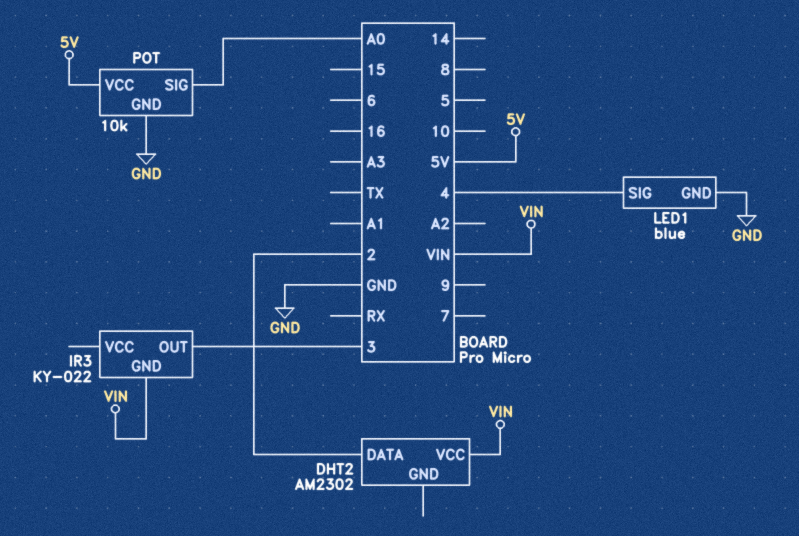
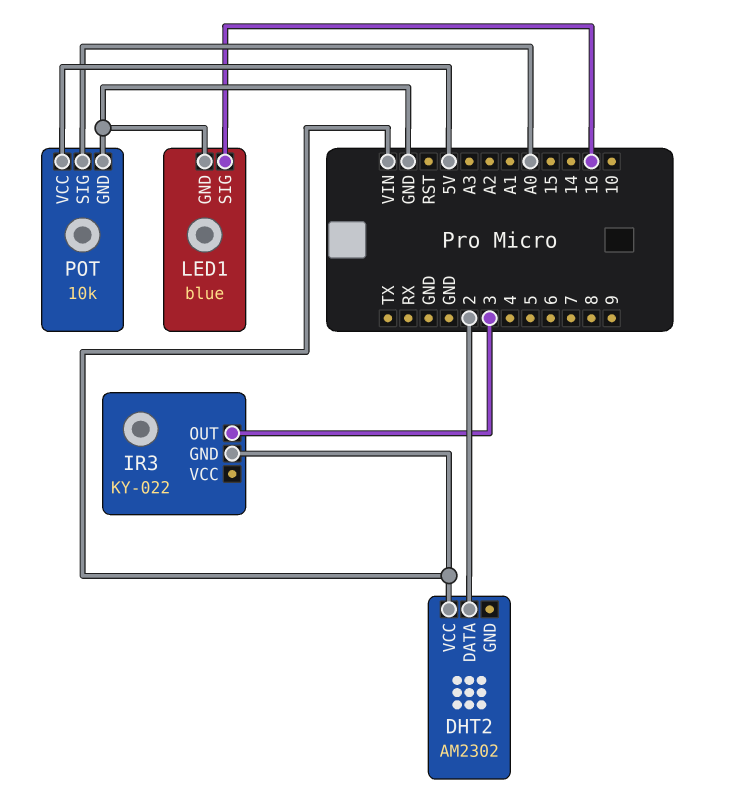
LED1 pin SIG: 4 -> 16

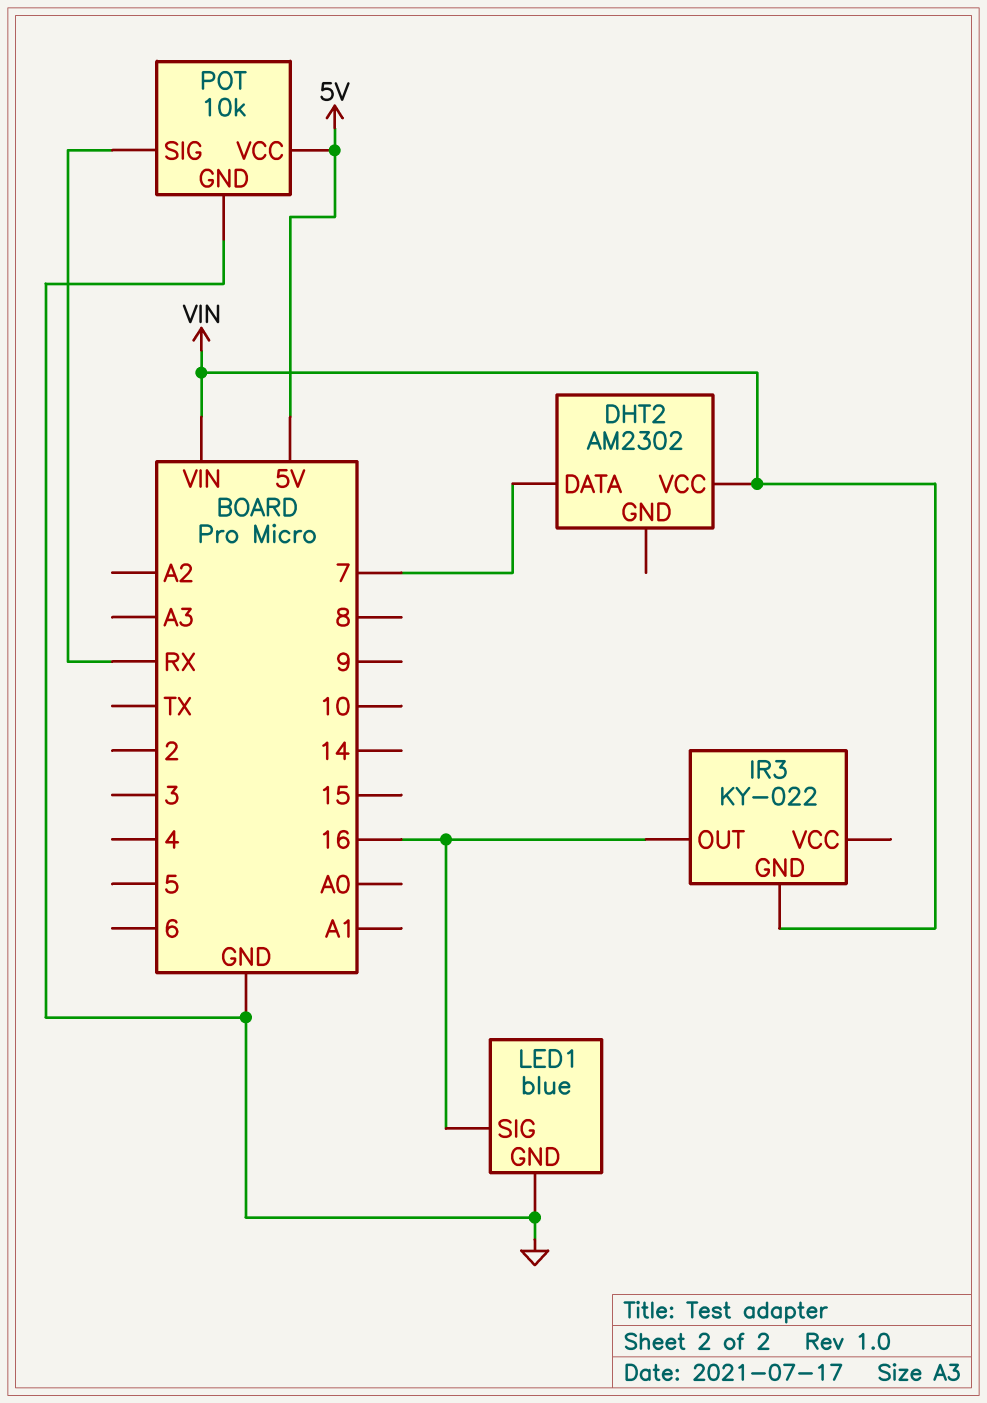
DHT2 pin DATA: 2 -> 7
IR3 pin OUT: 3 -> 16
POT pin SIG: A0 -> RX

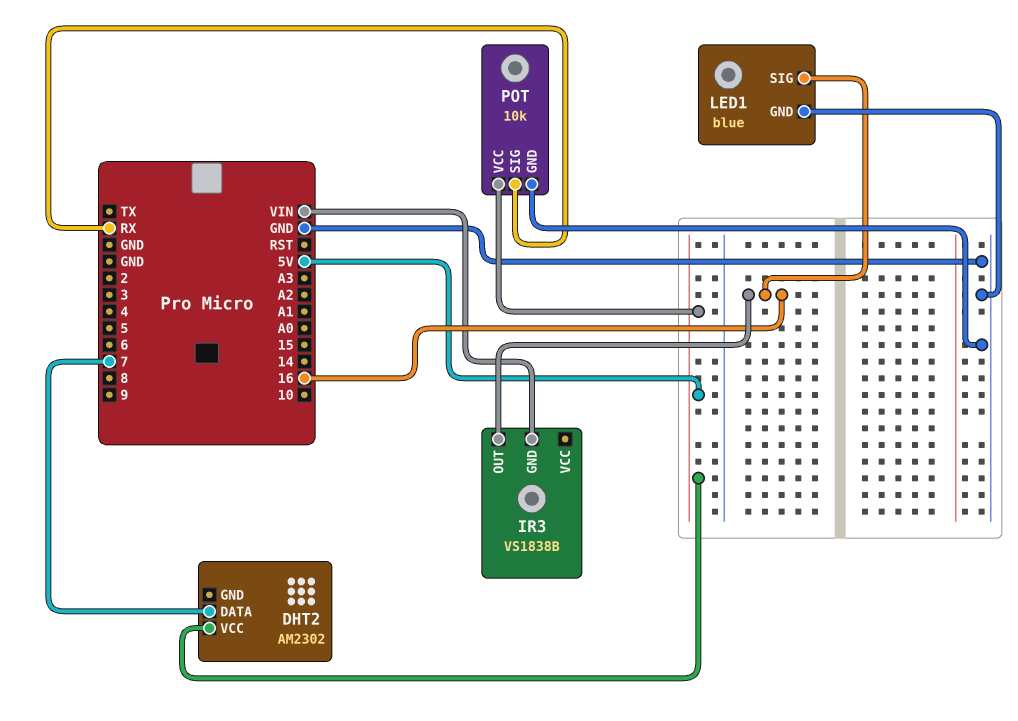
DHT2 pin VCC: VIN -> 5V
IR3: KY-022 -> VS1838B

